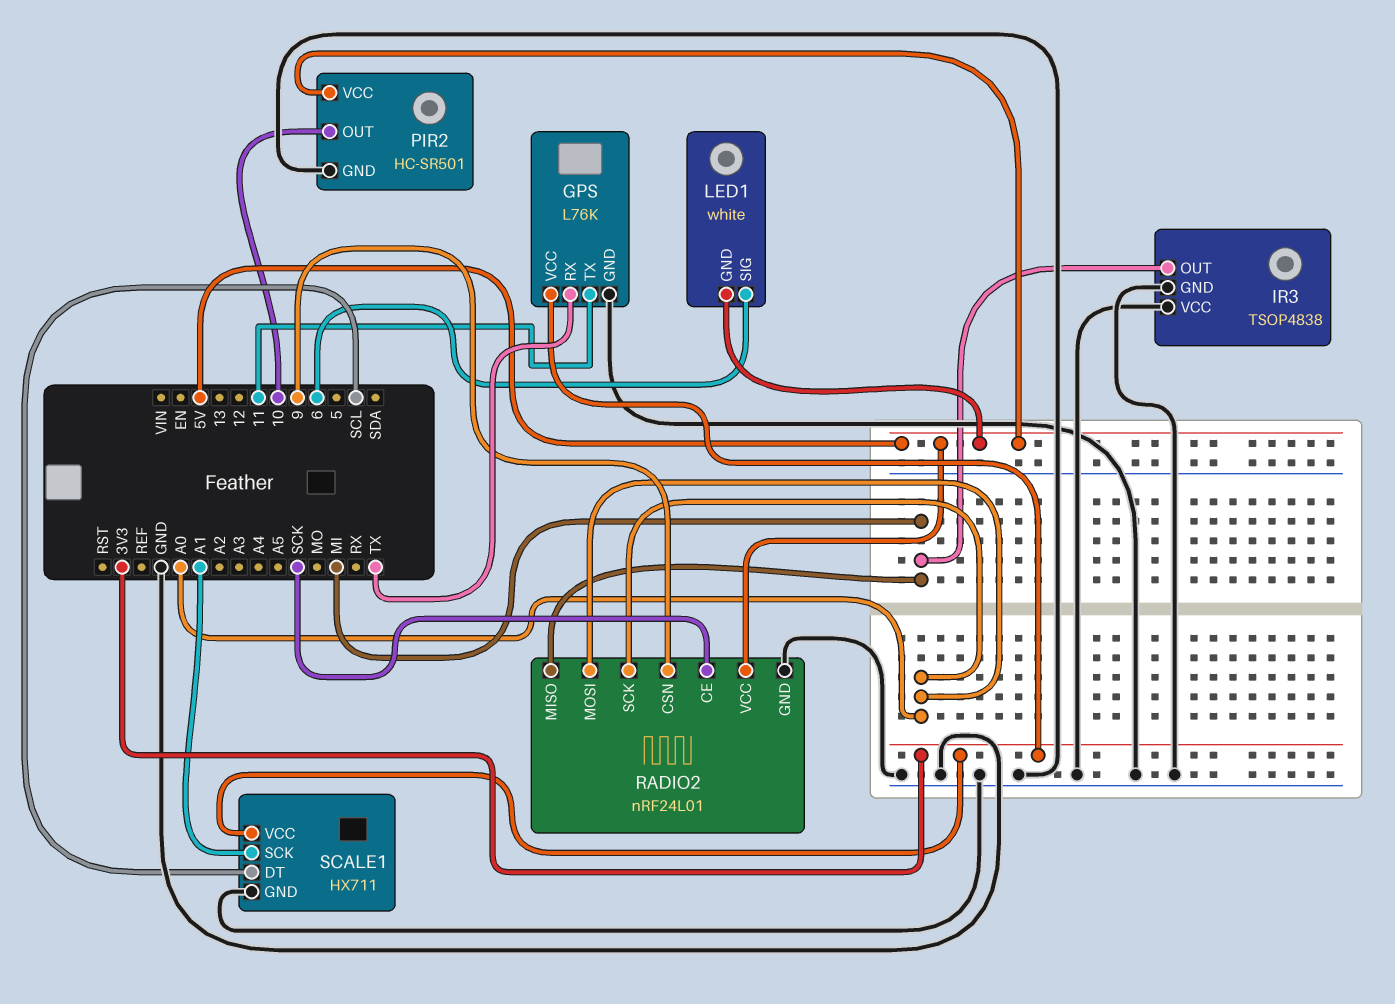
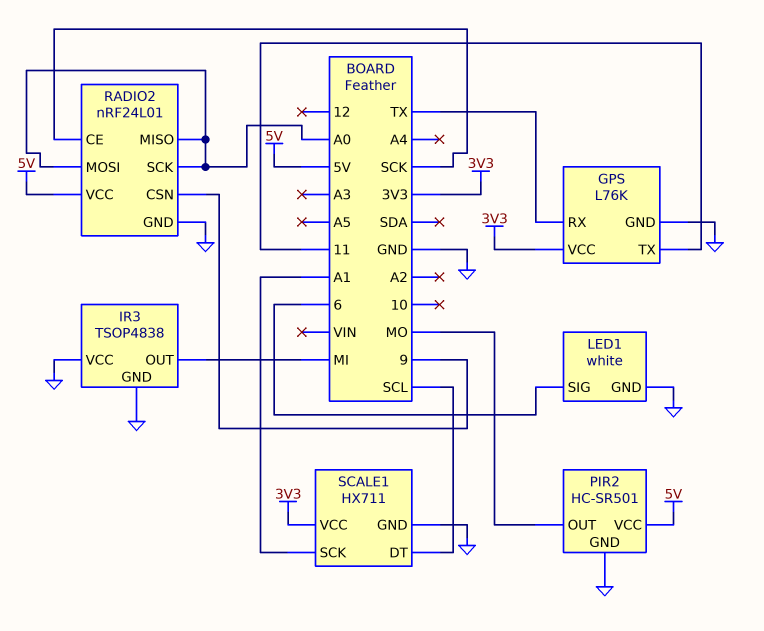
LED1 pin GND: 5V -> GND
PIR2 pin OUT: 10 -> MO
RADIO2 pin MISO: MI -> A0

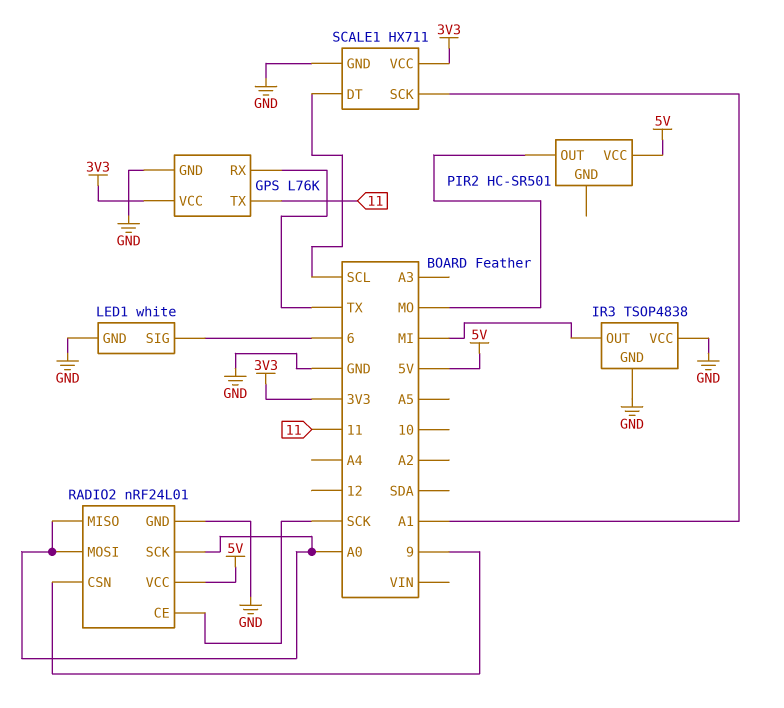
PIR2 pin GND: GND -> none

